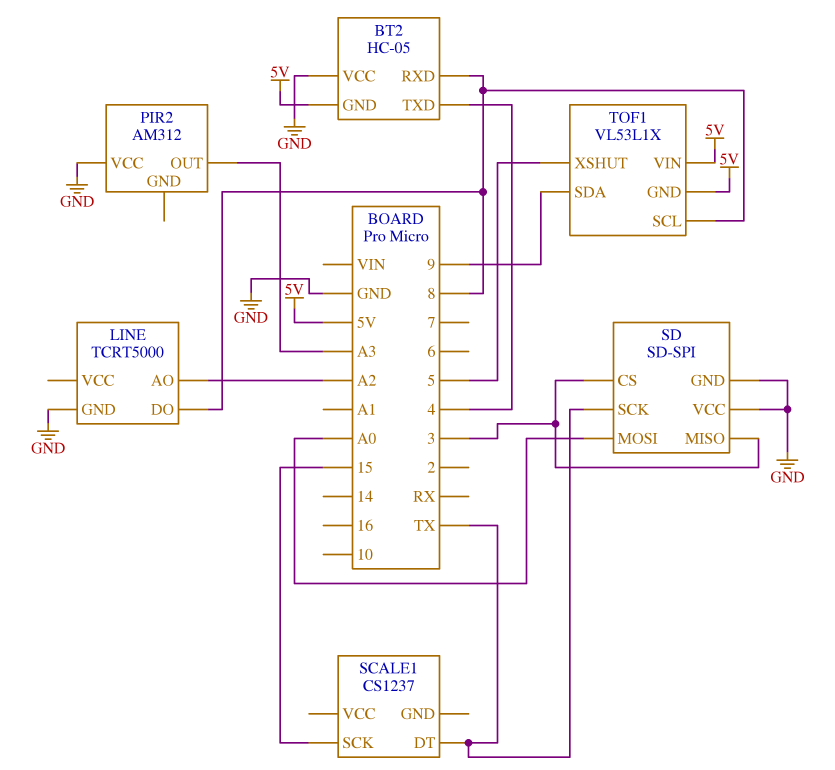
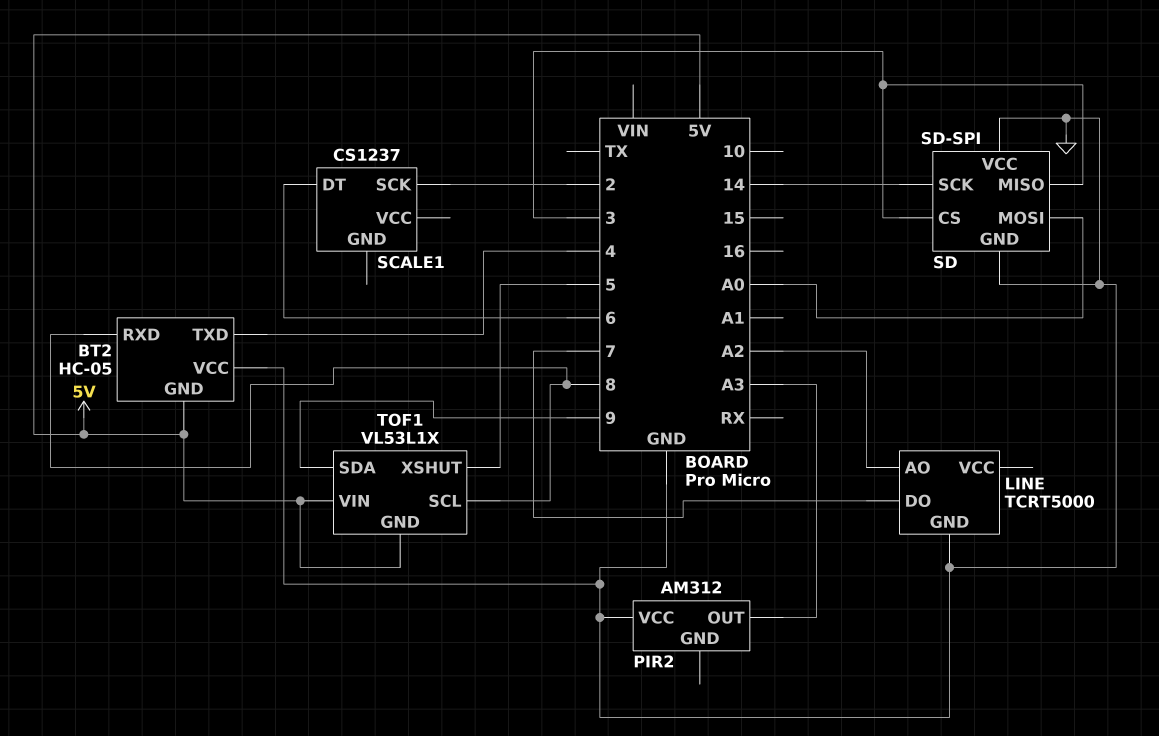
LINE pin DO: 8 -> 7
SCALE1 pin DT: TX -> 6
SCALE1 pin SCK: 15 -> 2
SD pin SCK: TX -> 14

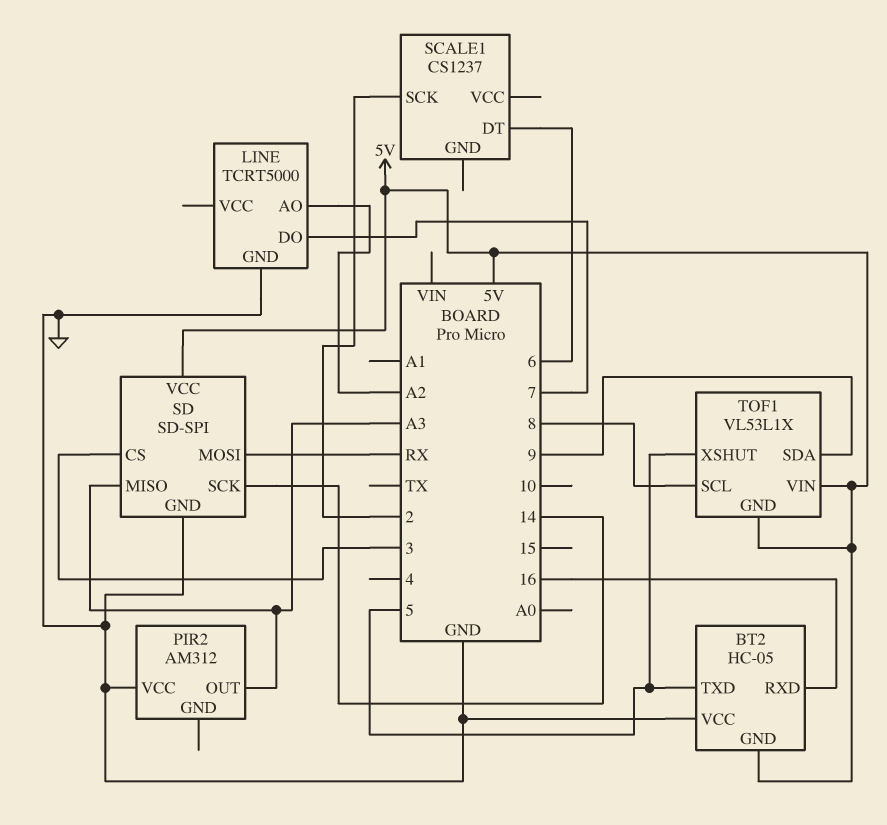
BT2 pin RXD: 8 -> 16
BT2 pin TXD: 4 -> 5
SD pin MISO: 3 -> A3
SD pin MOSI: A0 -> RX
SD pin VCC: GND -> 5V

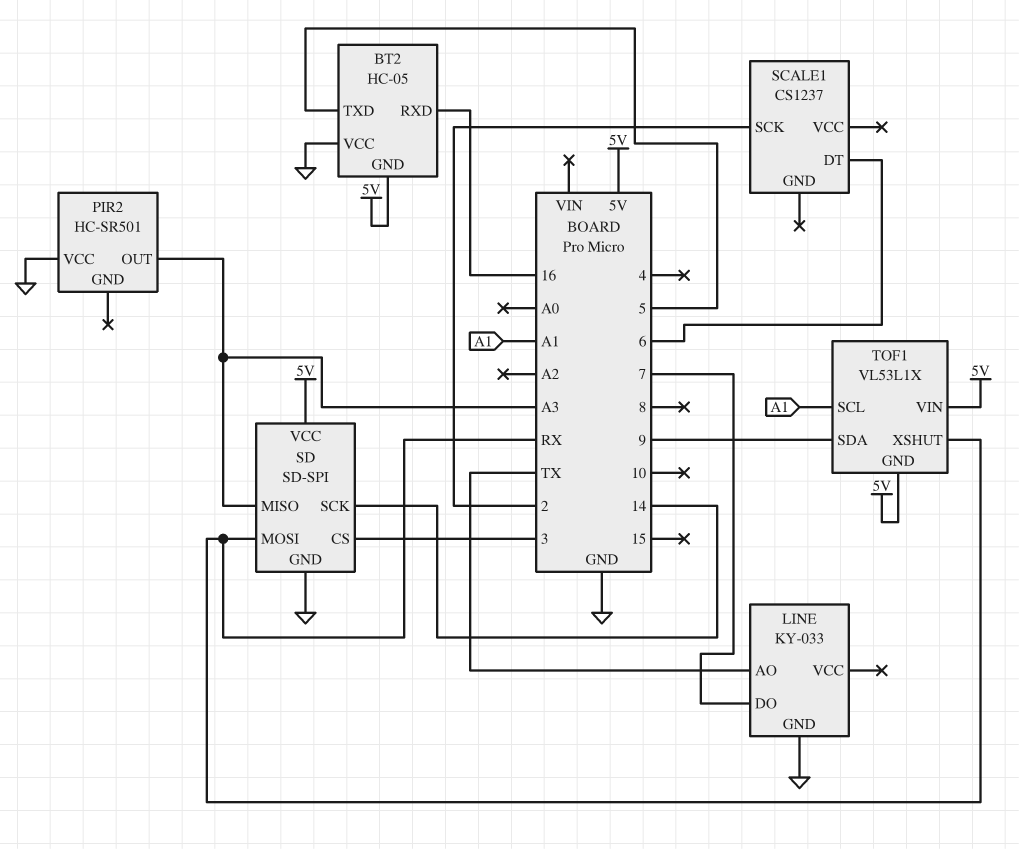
LINE: TCRT5000 -> KY-033
LINE pin AO: A2 -> TX
PIR2: AM312 -> HC-SR501
TOF1 pin SCL: 8 -> A1
TOF1 pin XSHUT: 5 -> RX

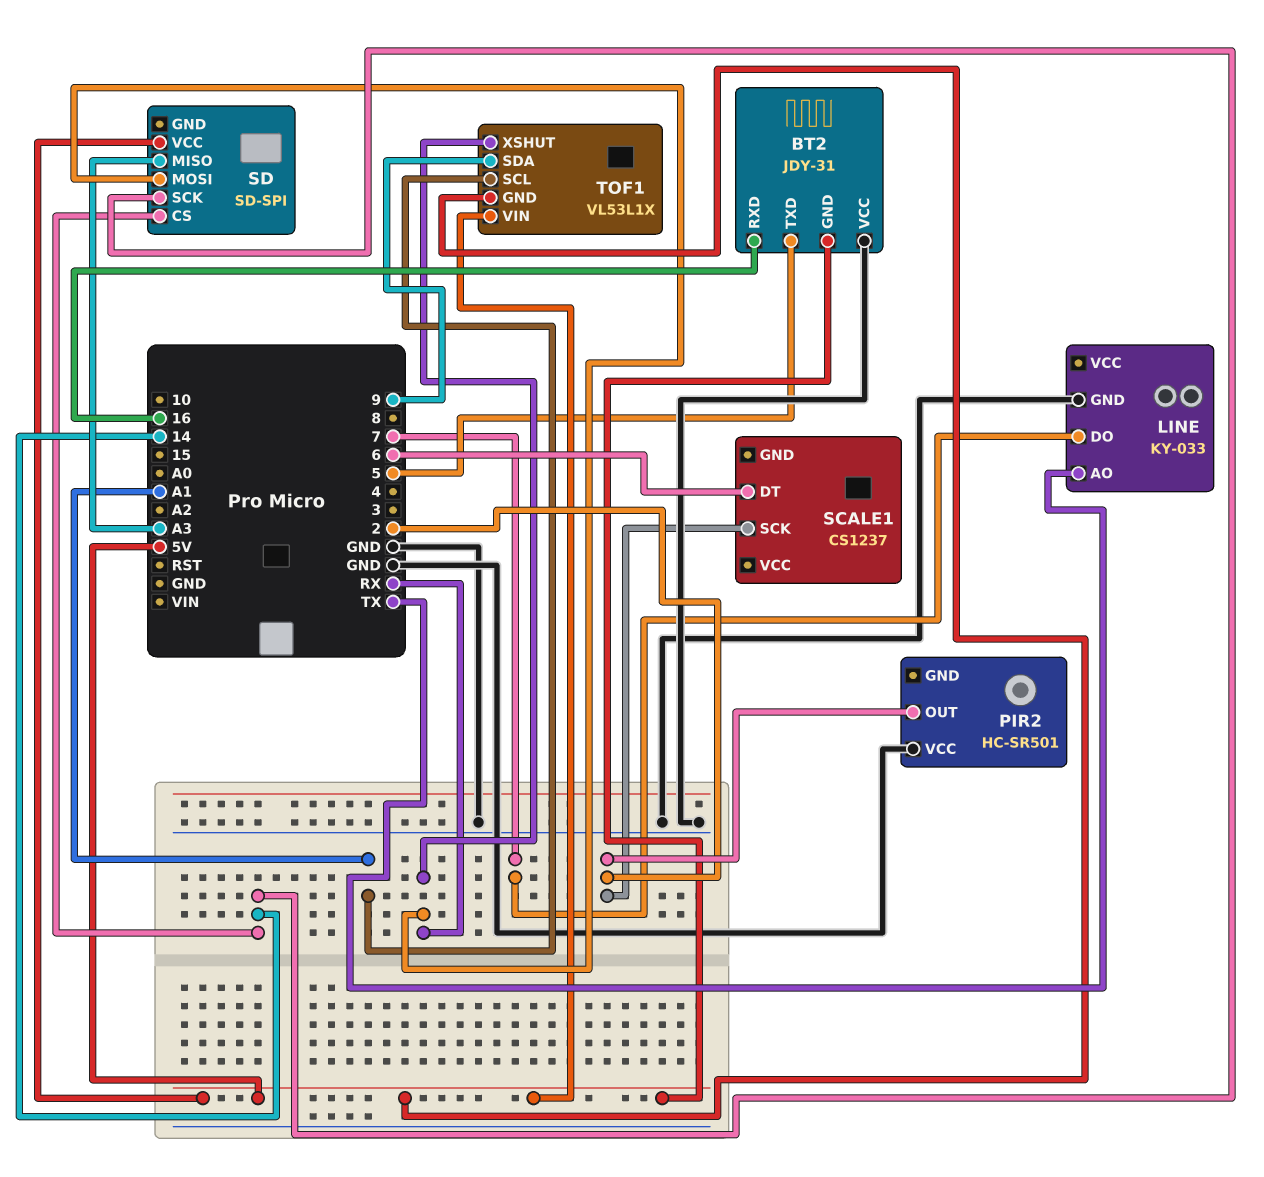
BT2: HC-05 -> JDY-31
PIR2 pin OUT: A3 -> 2
SD pin CS: 3 -> 14
SD pin GND: GND -> none

